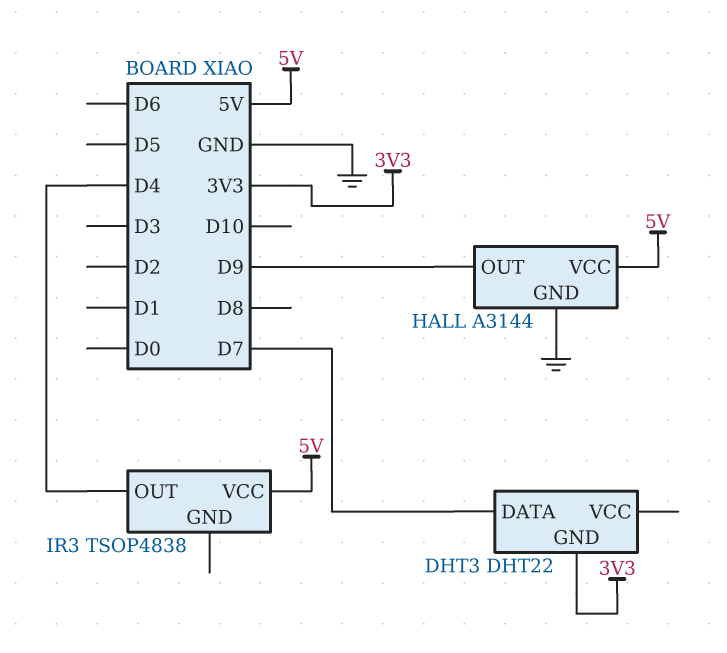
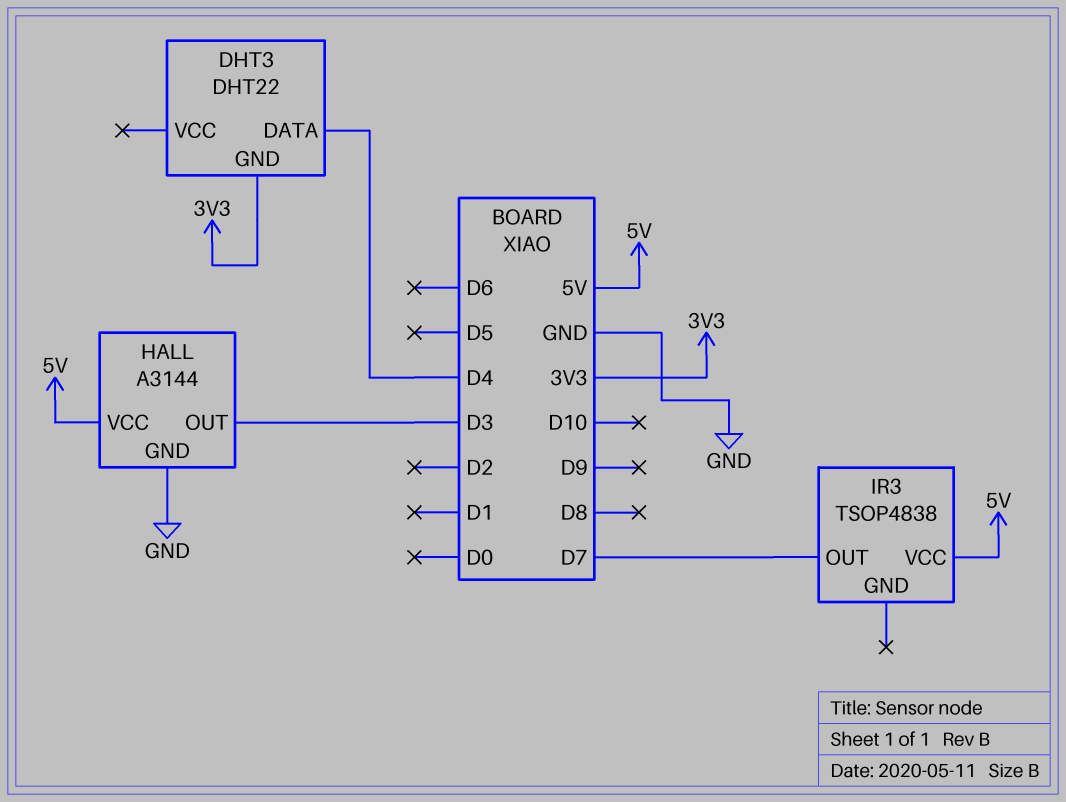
DHT3 pin DATA: D7 -> D4
HALL pin OUT: D9 -> D3
IR3 pin OUT: D4 -> D7

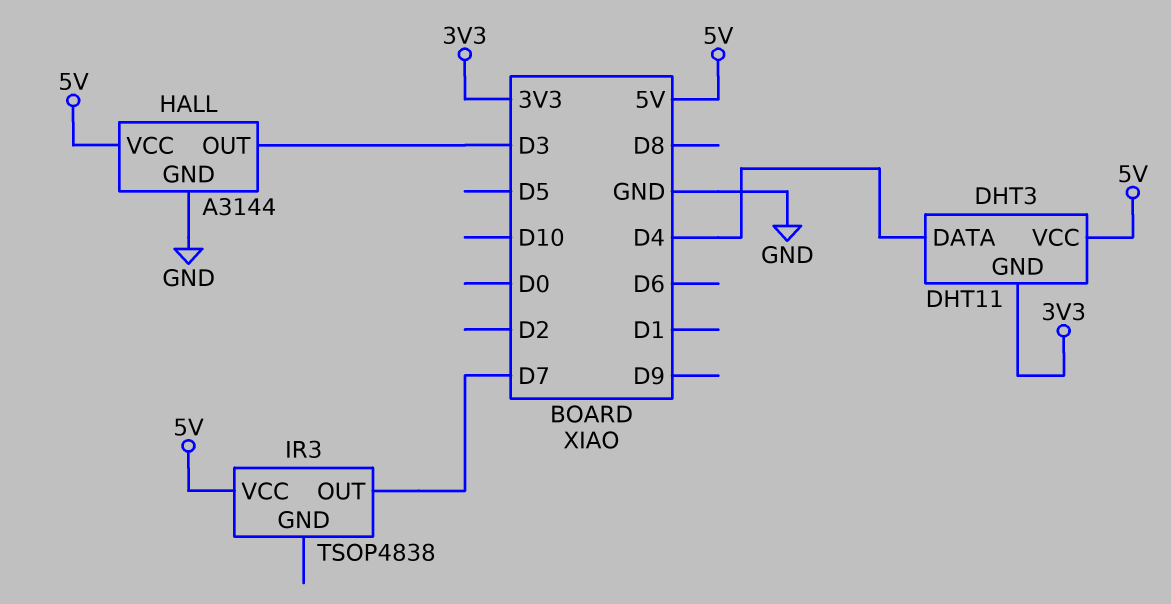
DHT3: DHT22 -> DHT11
DHT3 pin VCC: none -> 5V

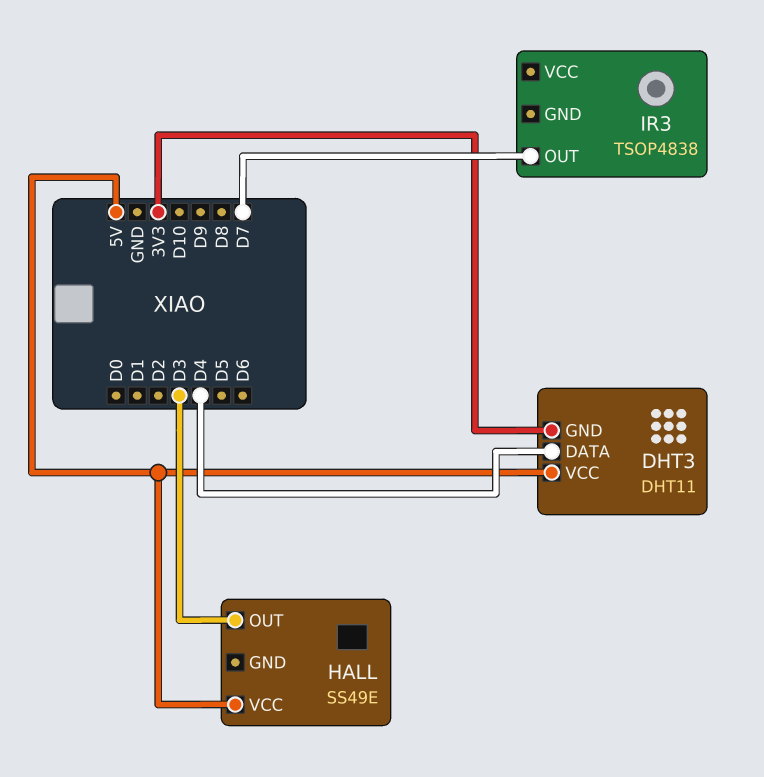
HALL: A3144 -> SS49E
HALL pin GND: GND -> none
IR3 pin VCC: 5V -> none

